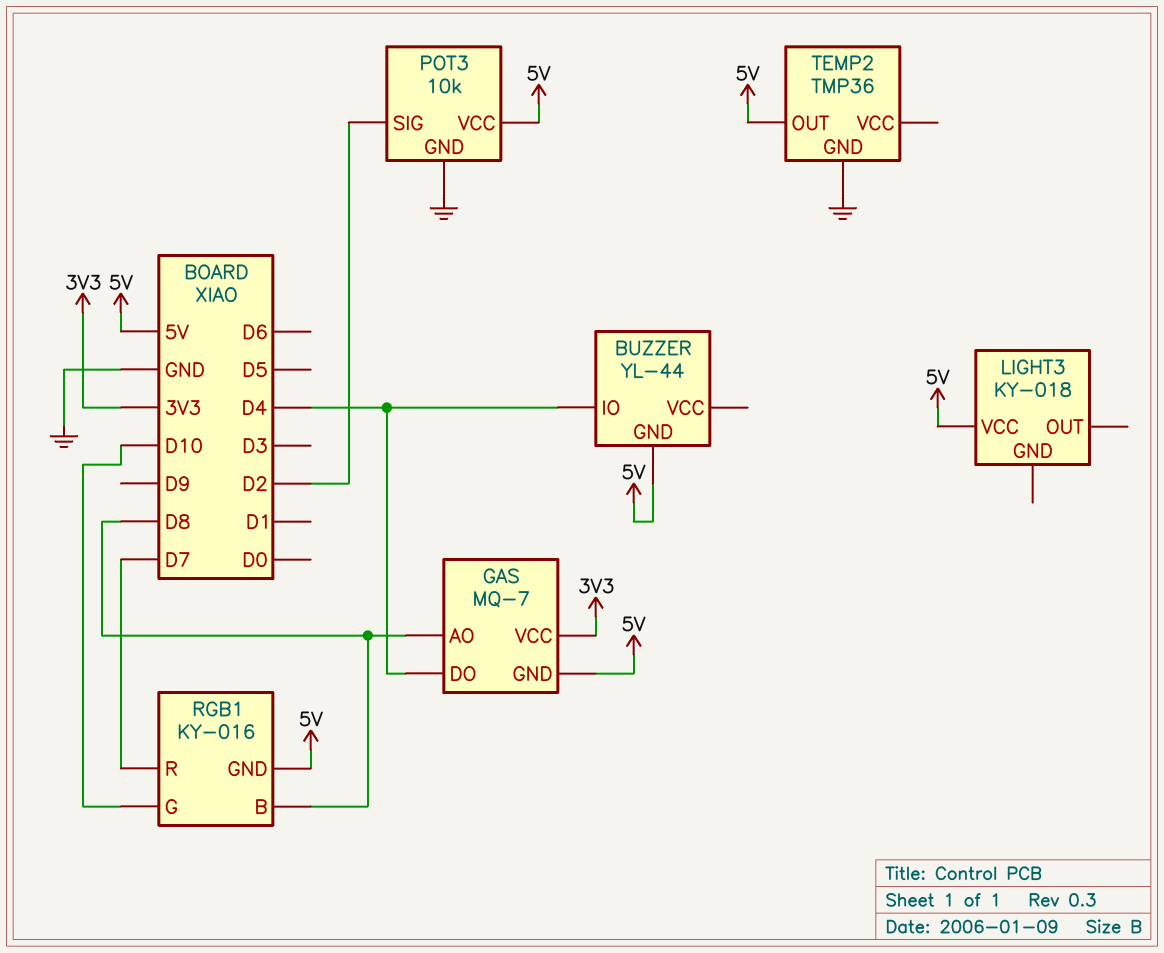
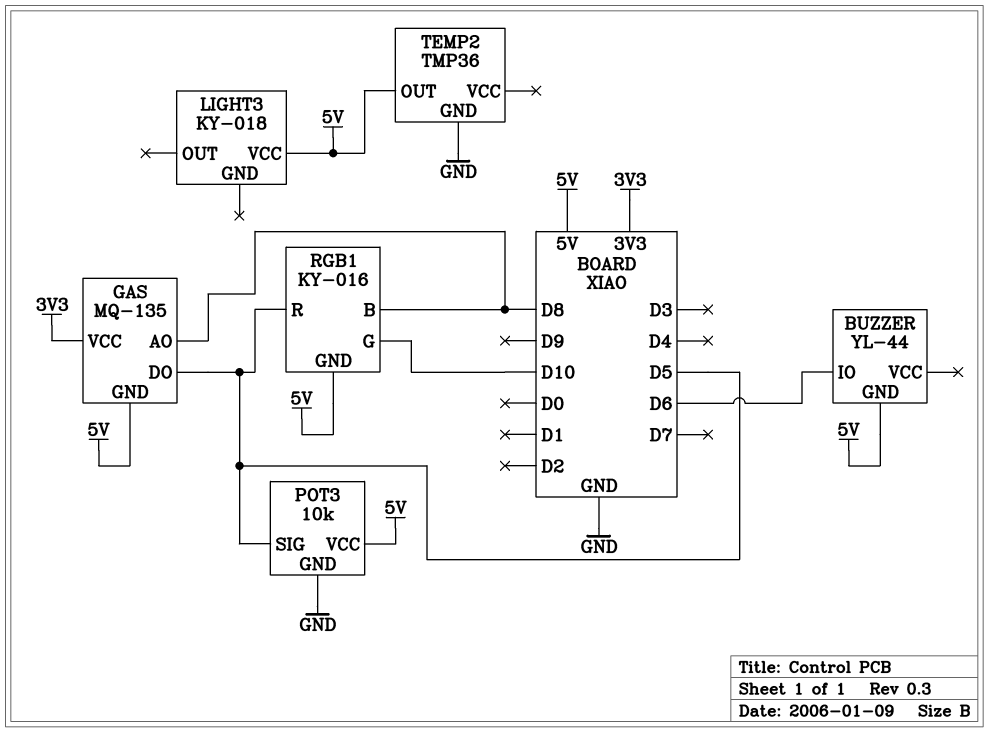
BUZZER pin IO: D4 -> D6
GAS: MQ-7 -> MQ-135
GAS pin DO: D4 -> D5
POT3 pin SIG: D2 -> D5
RGB1 pin R: D7 -> D5

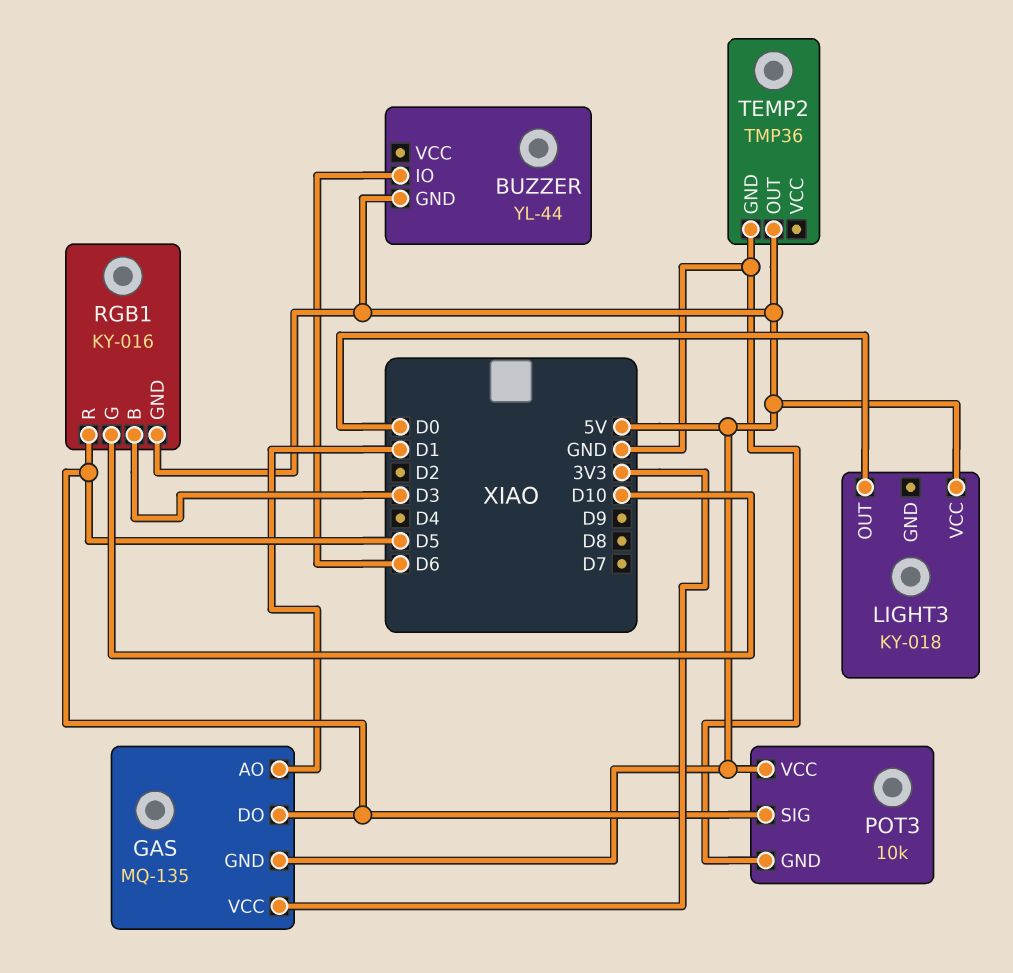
GAS pin AO: D8 -> D1
LIGHT3 pin OUT: none -> D0
RGB1 pin B: D8 -> D3

